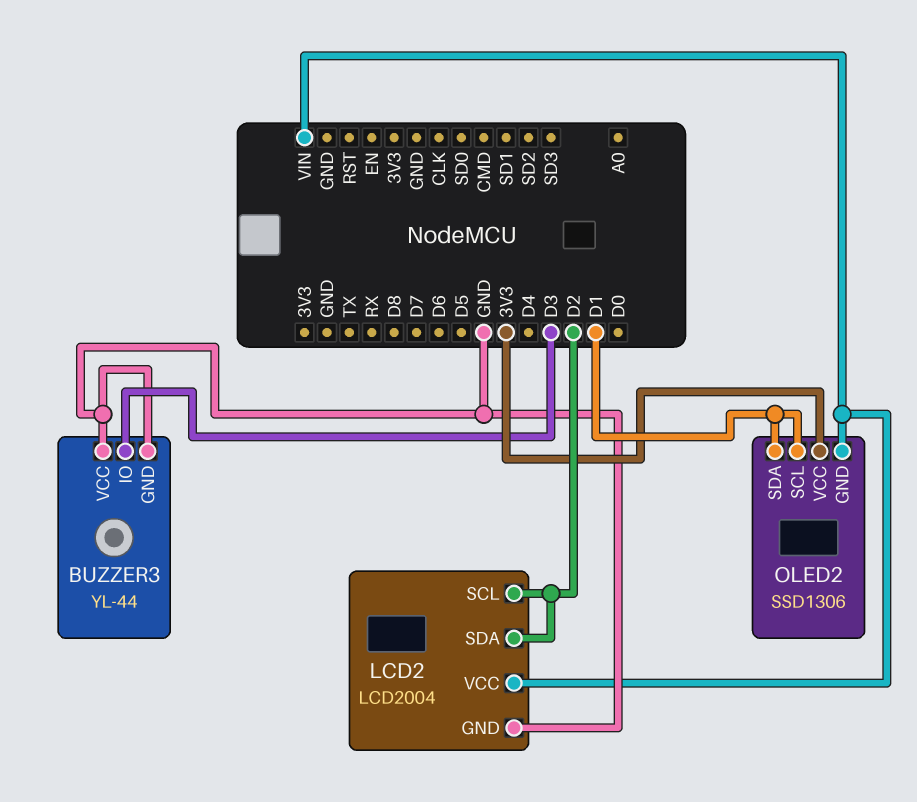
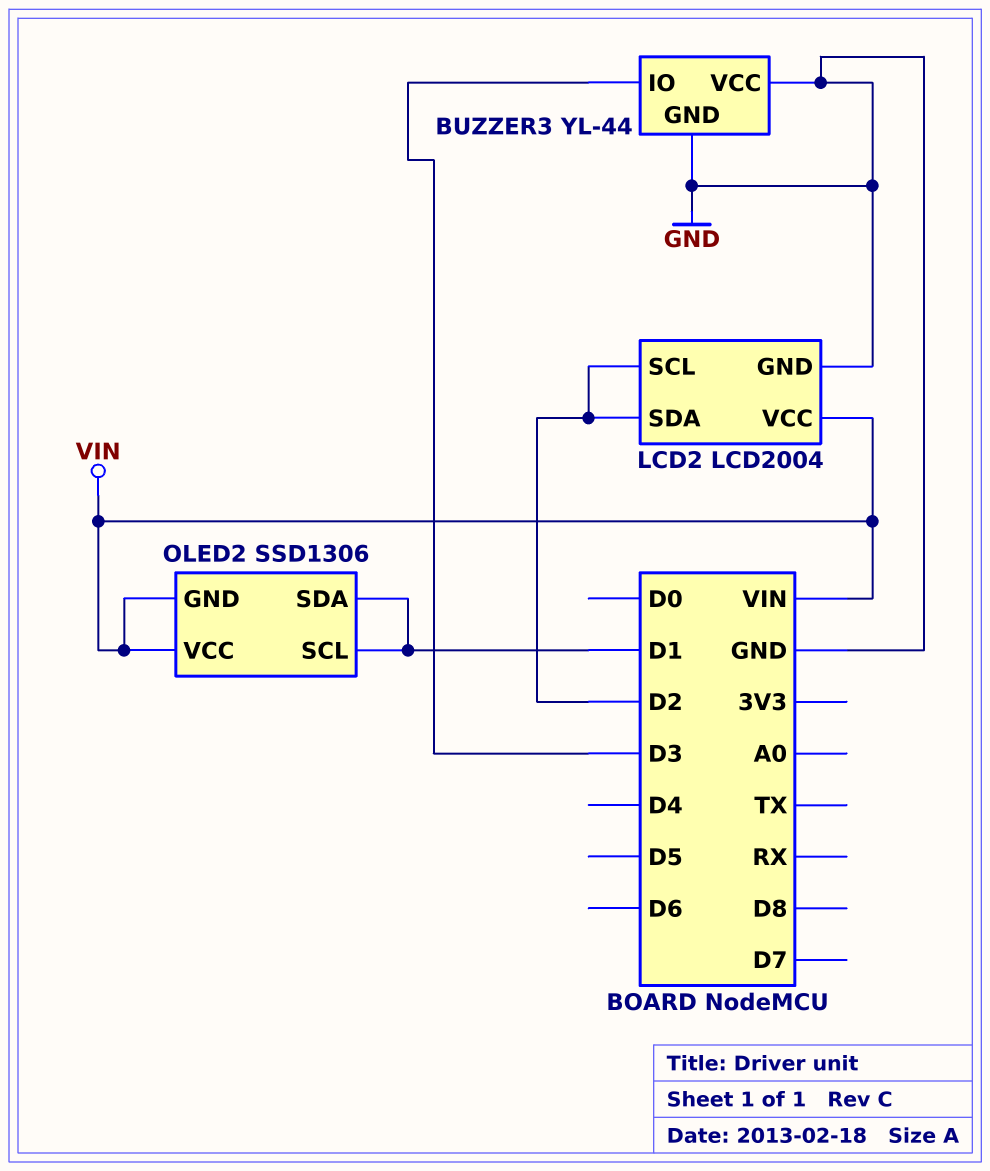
OLED2 pin VCC: 3V3 -> VIN

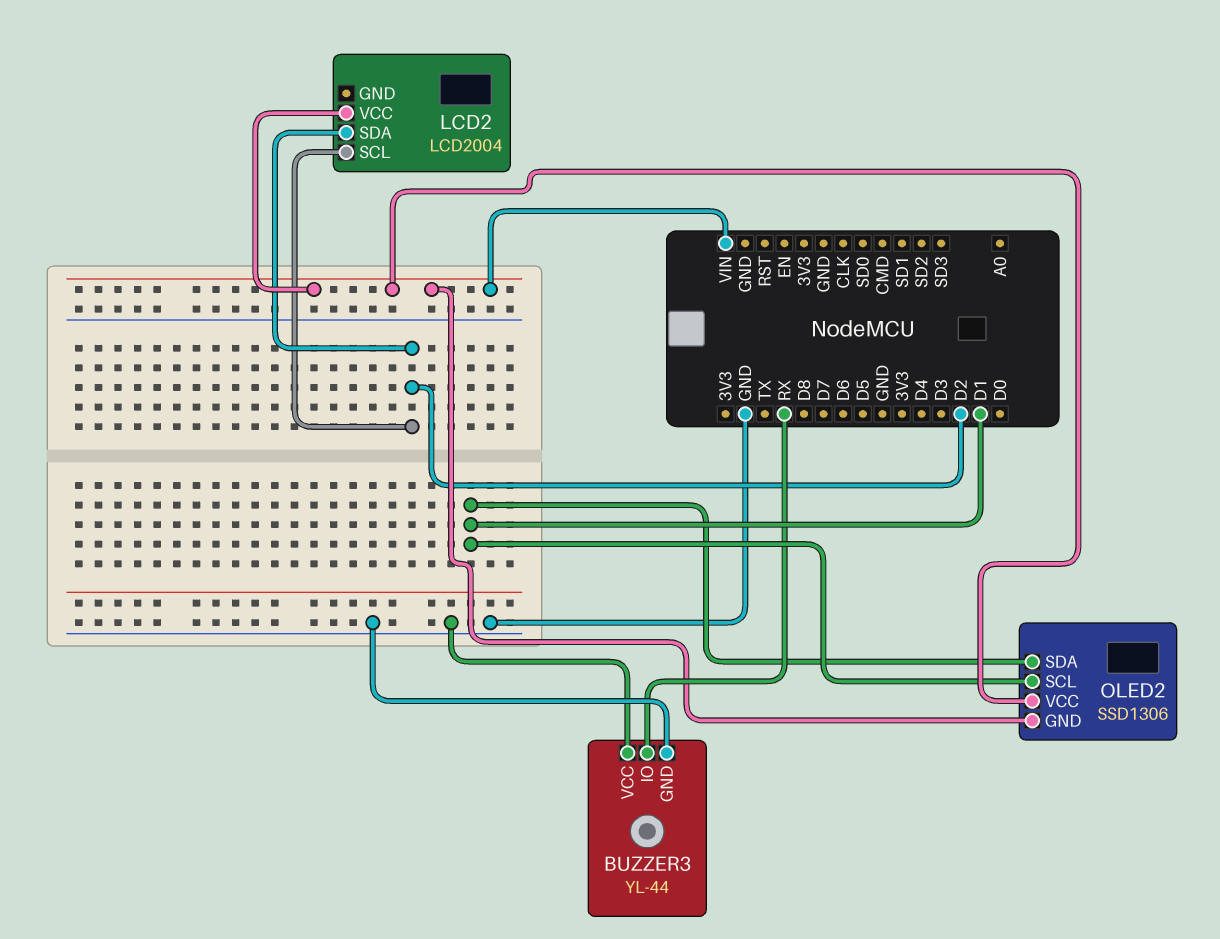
BUZZER3 pin IO: D3 -> RX
LCD2 pin GND: GND -> none

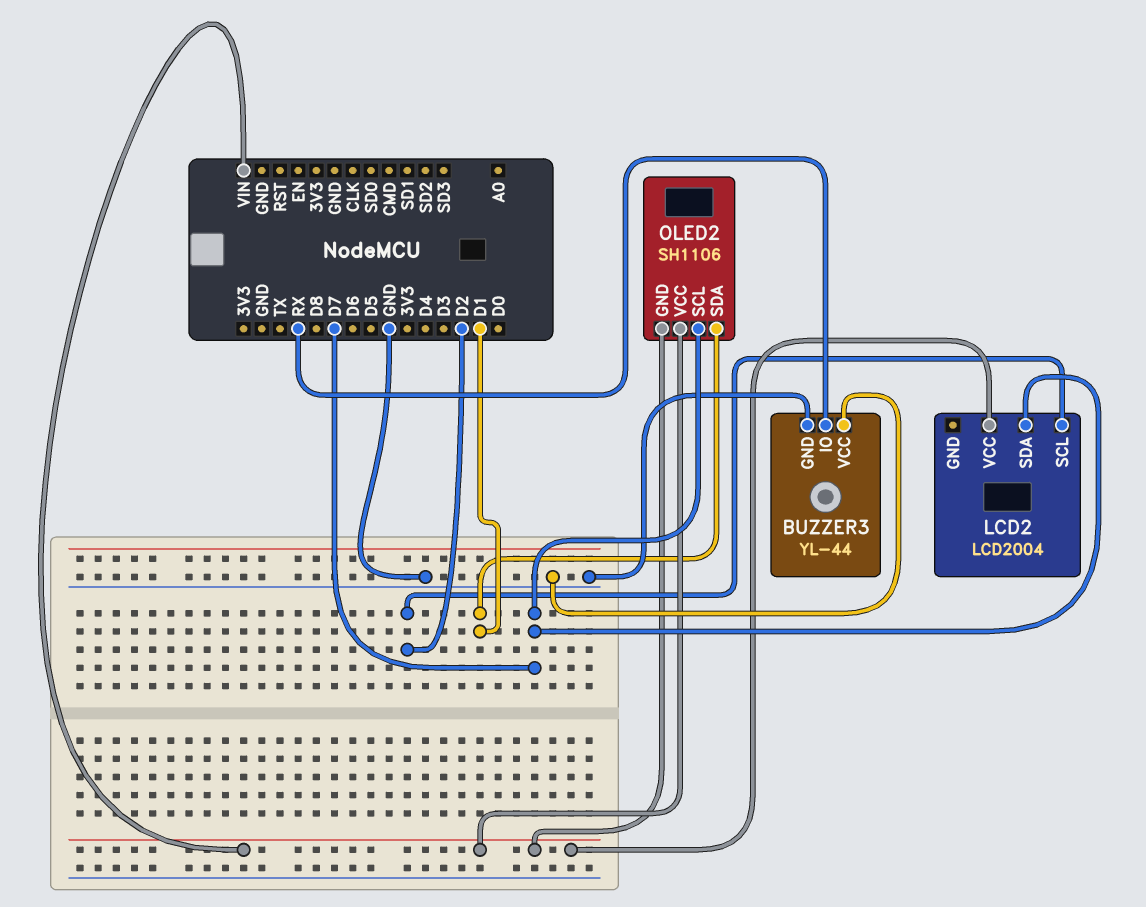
LCD2 pin SDA: D2 -> D7
OLED2: SSD1306 -> SH1106
OLED2 pin SCL: D1 -> D7

